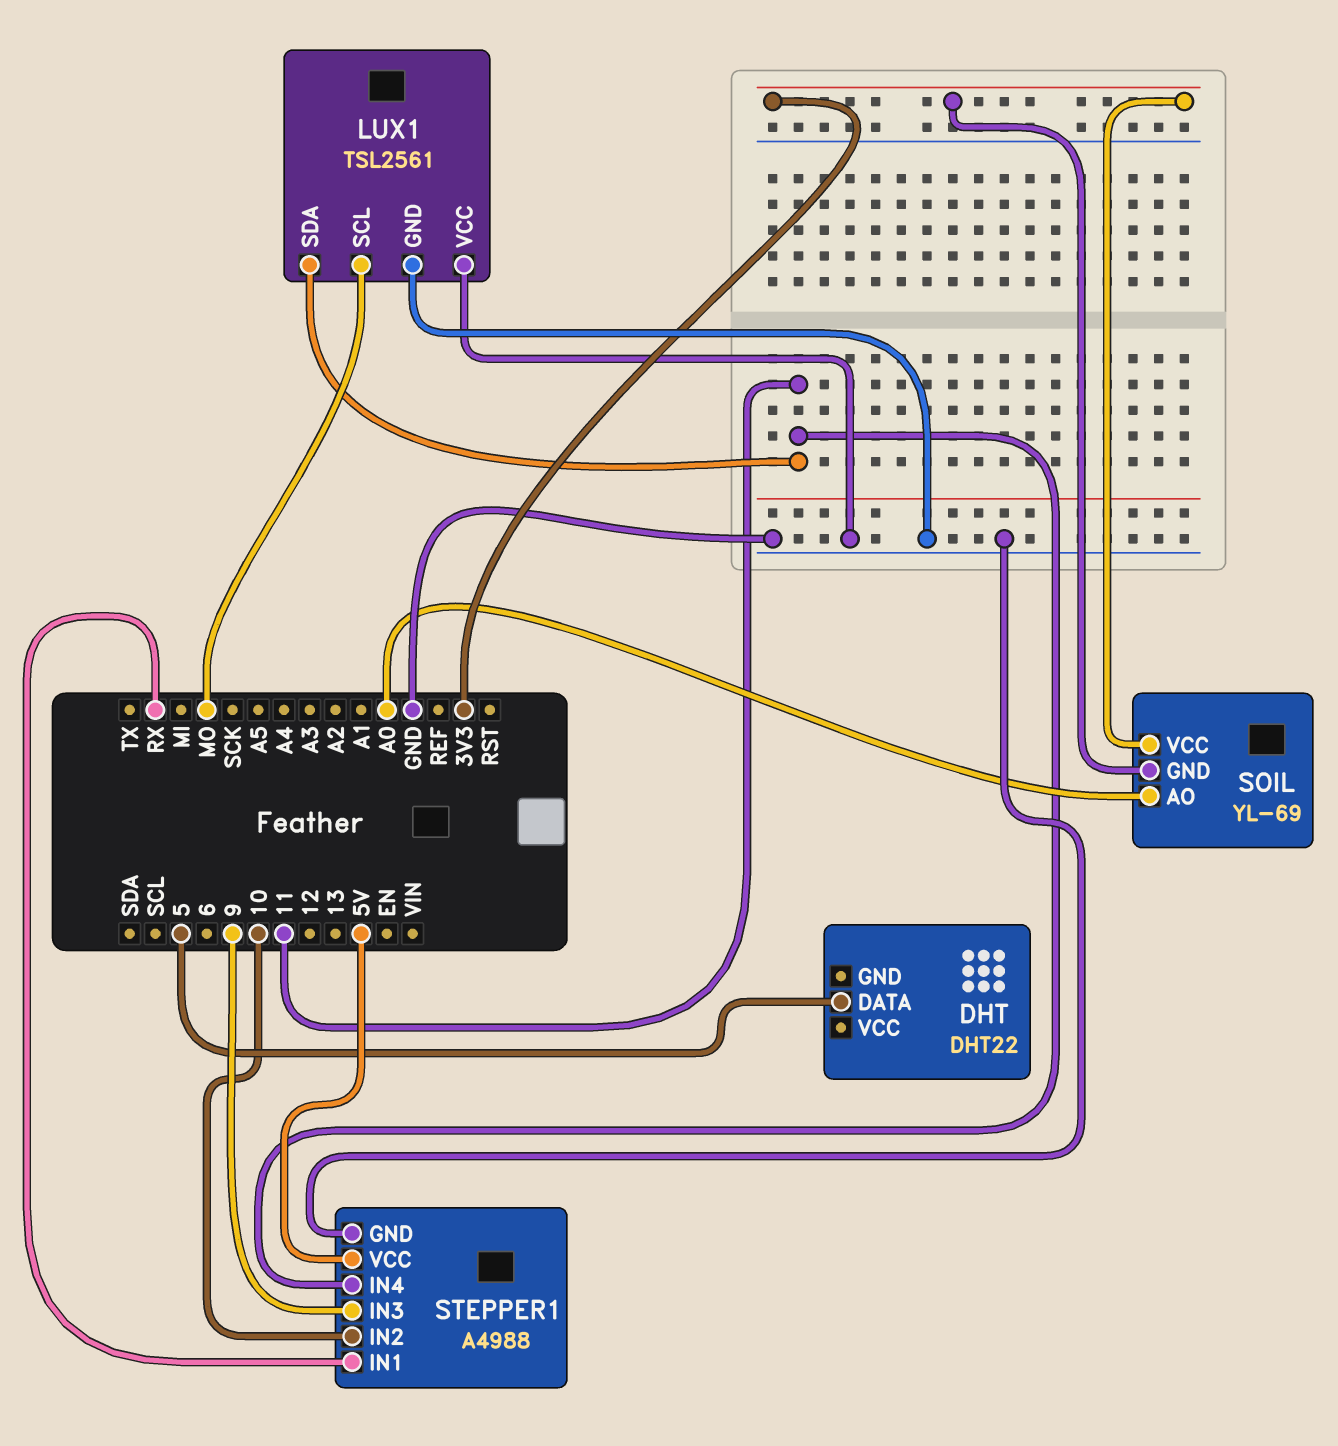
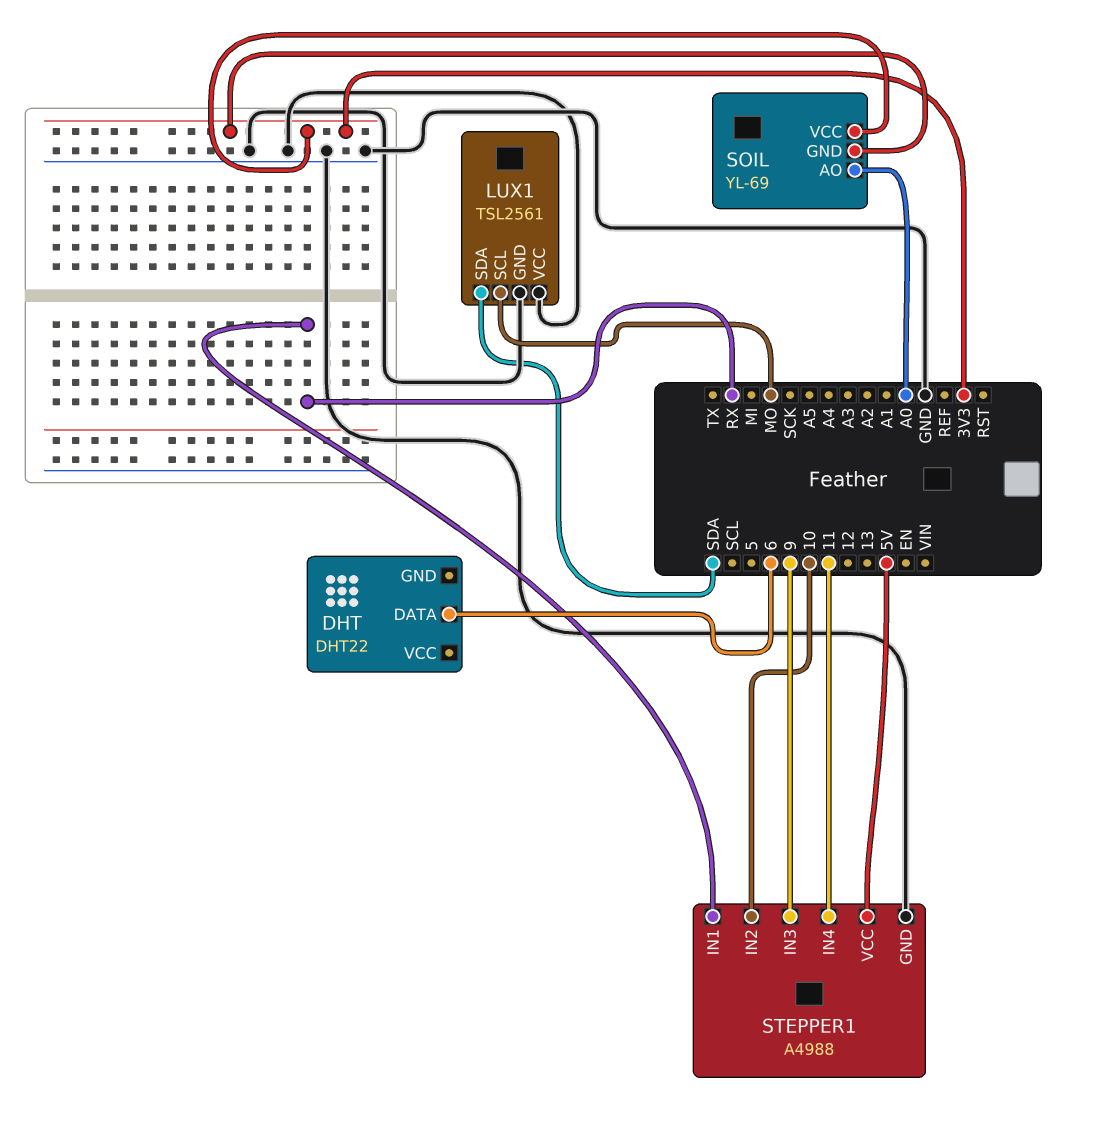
DHT pin DATA: 5 -> 6
LUX1 pin SDA: 11 -> SDA

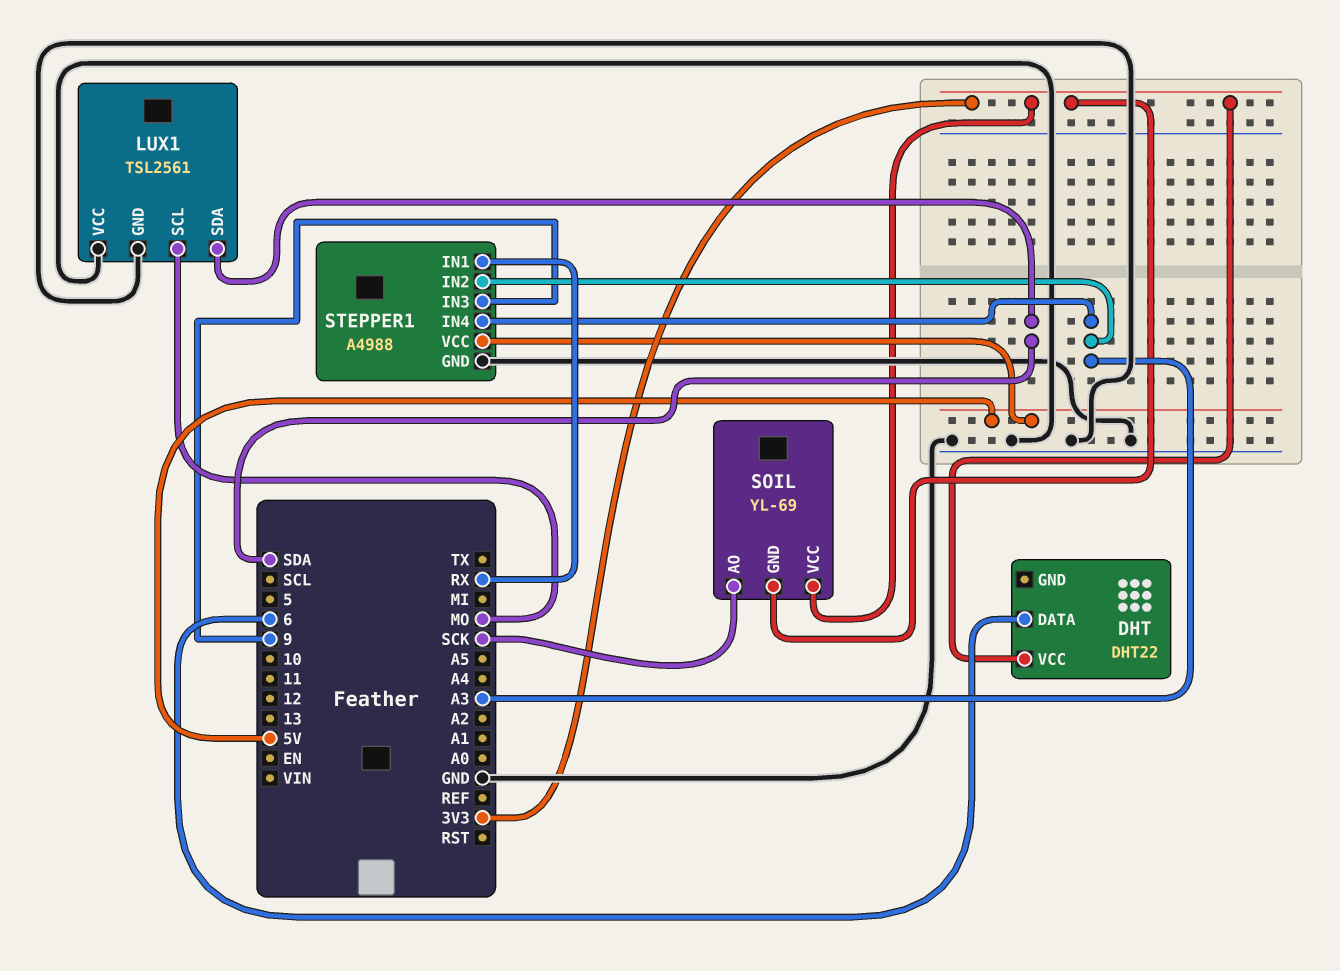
DHT pin VCC: none -> 3V3
SOIL pin AO: A0 -> SCK
STEPPER1 pin IN2: 10 -> A3
STEPPER1 pin IN4: 11 -> A3

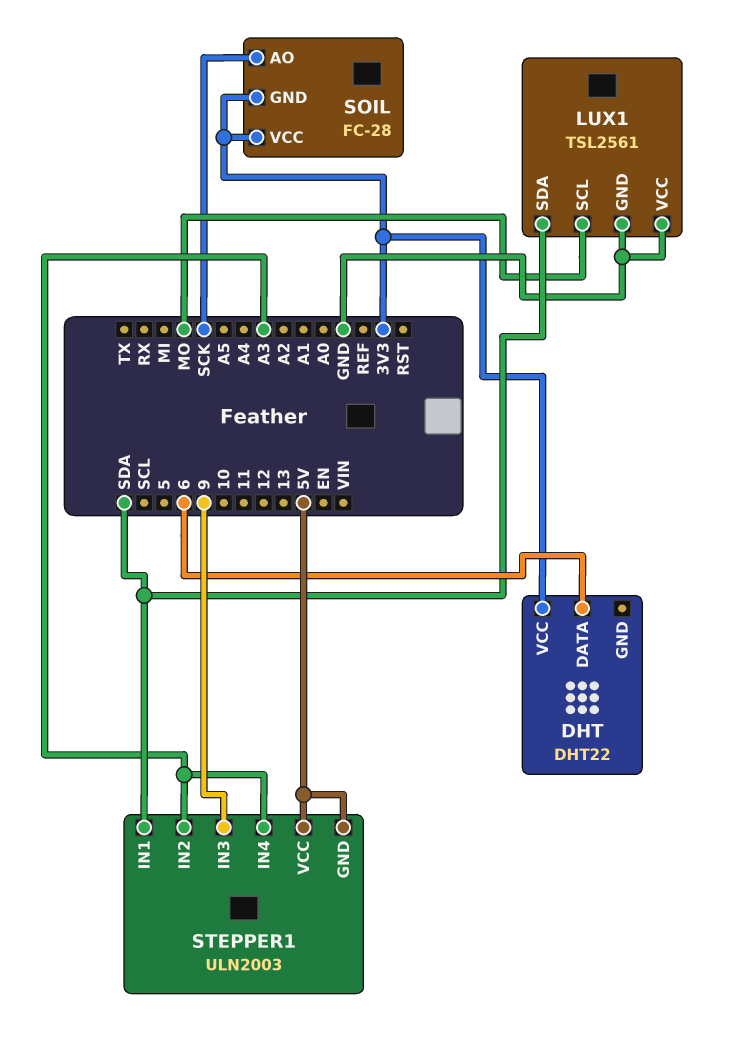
SOIL: YL-69 -> FC-28
STEPPER1: A4988 -> ULN2003
STEPPER1 pin GND: GND -> 5V
STEPPER1 pin IN1: RX -> SDA

